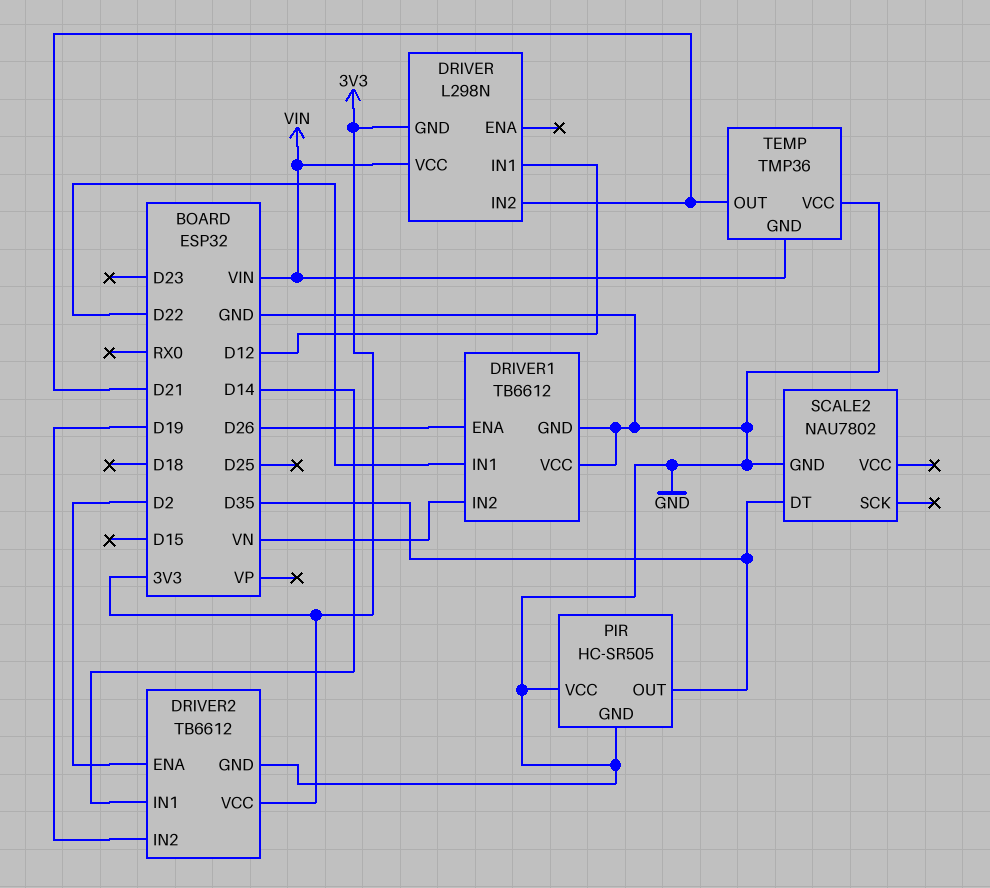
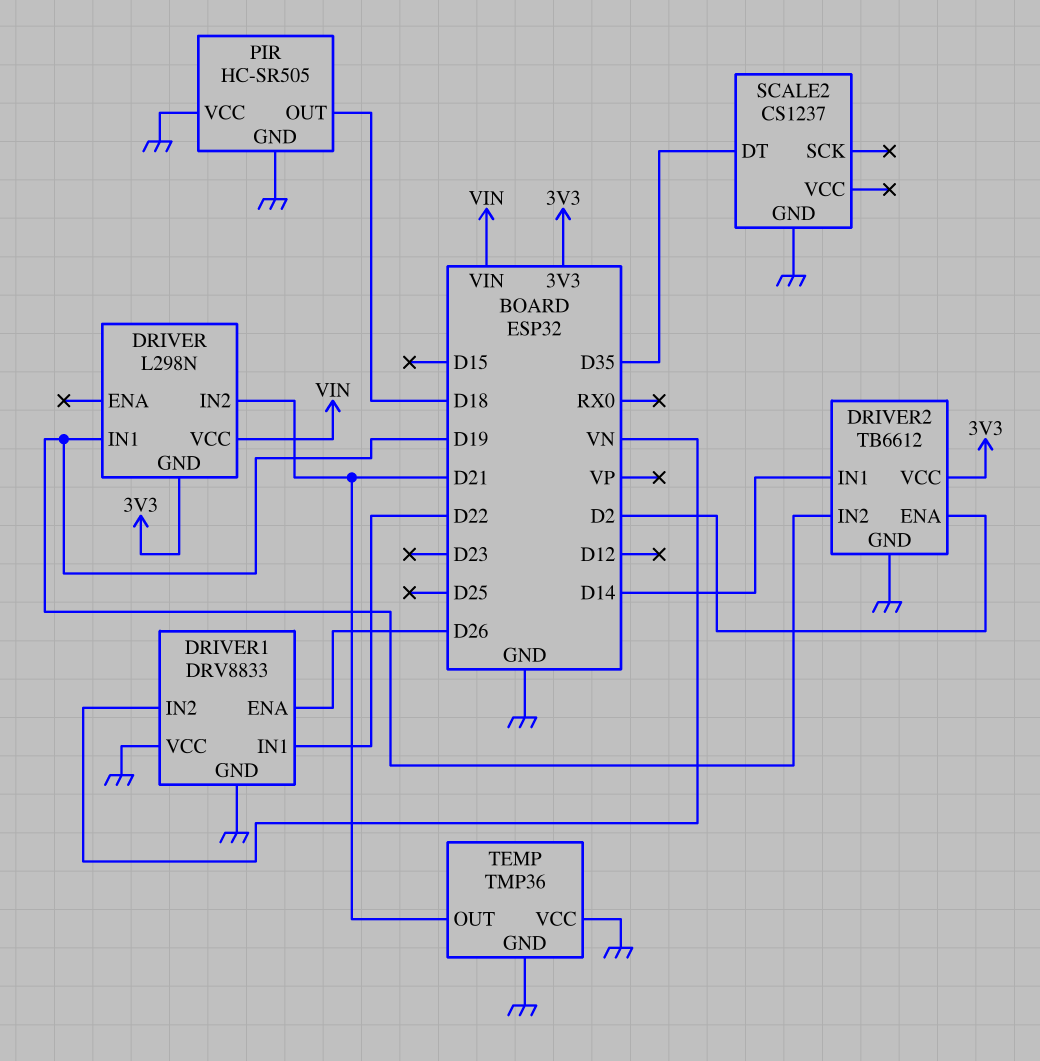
DRIVER pin IN1: D12 -> D19
DRIVER1: TB6612 -> DRV8833
PIR pin OUT: D35 -> D18
SCALE2: NAU7802 -> CS1237
TEMP pin GND: VIN -> GND

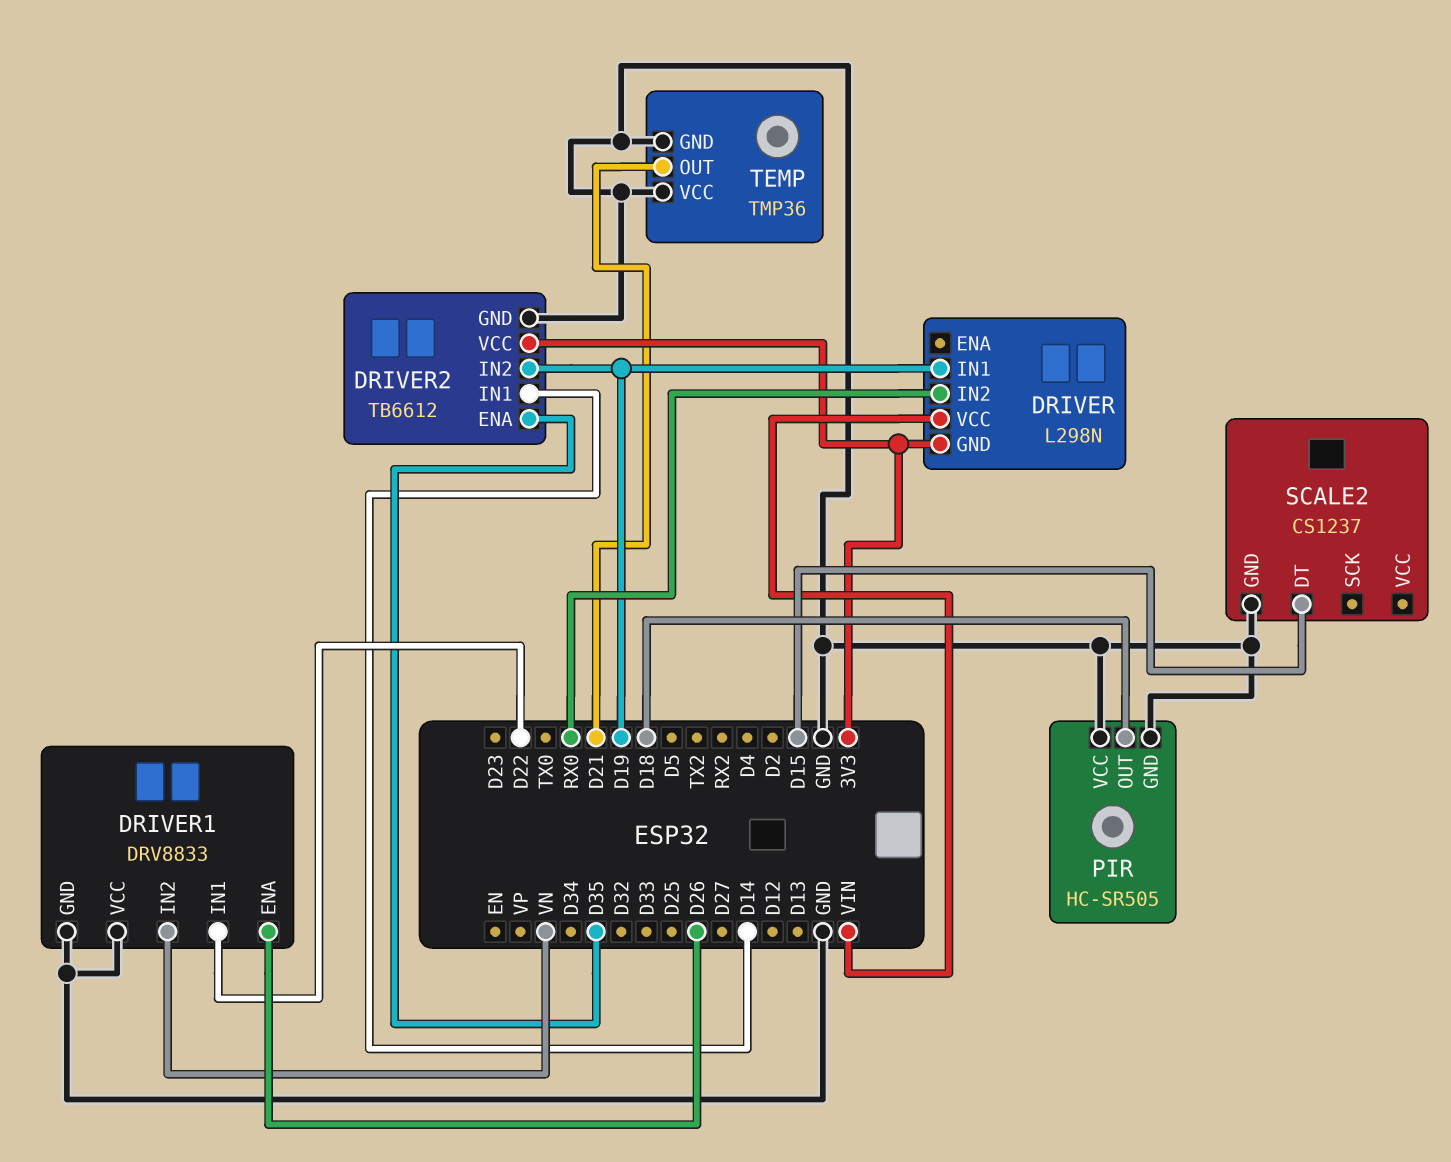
DRIVER pin IN2: D21 -> RX0
DRIVER2 pin ENA: D2 -> D35
SCALE2 pin DT: D35 -> D15

